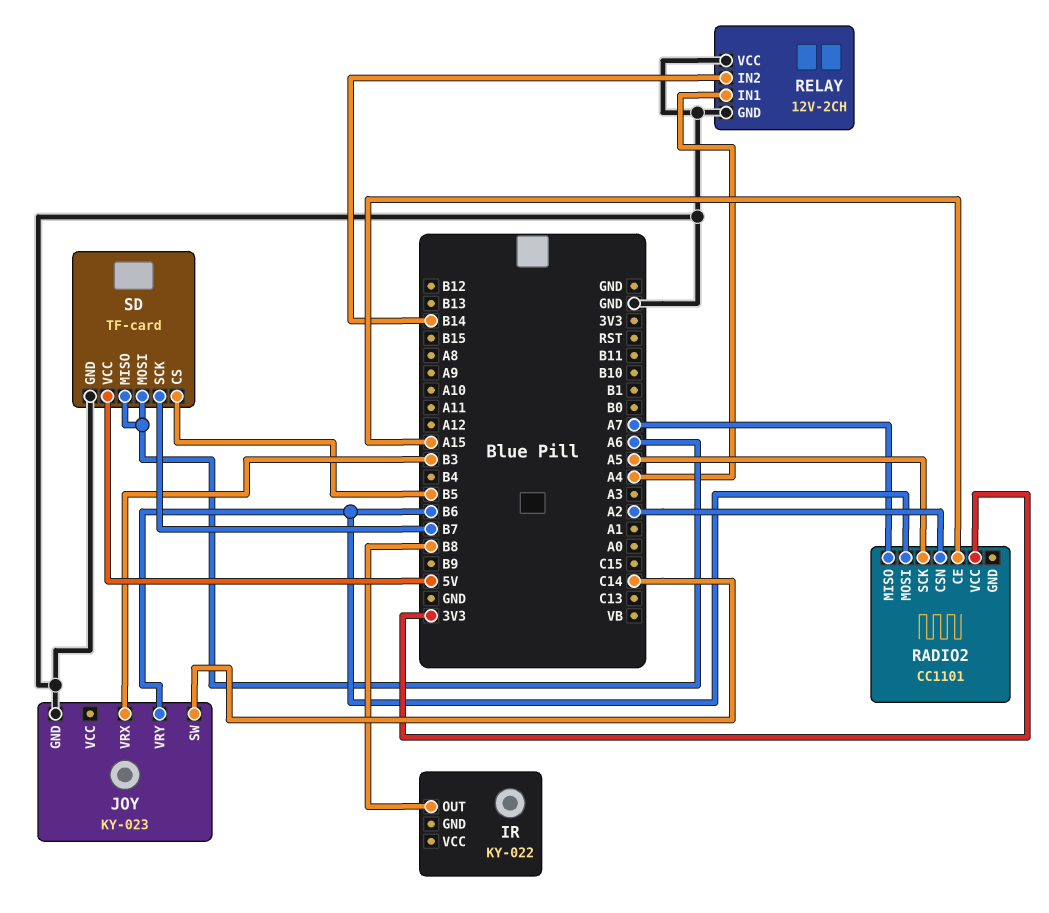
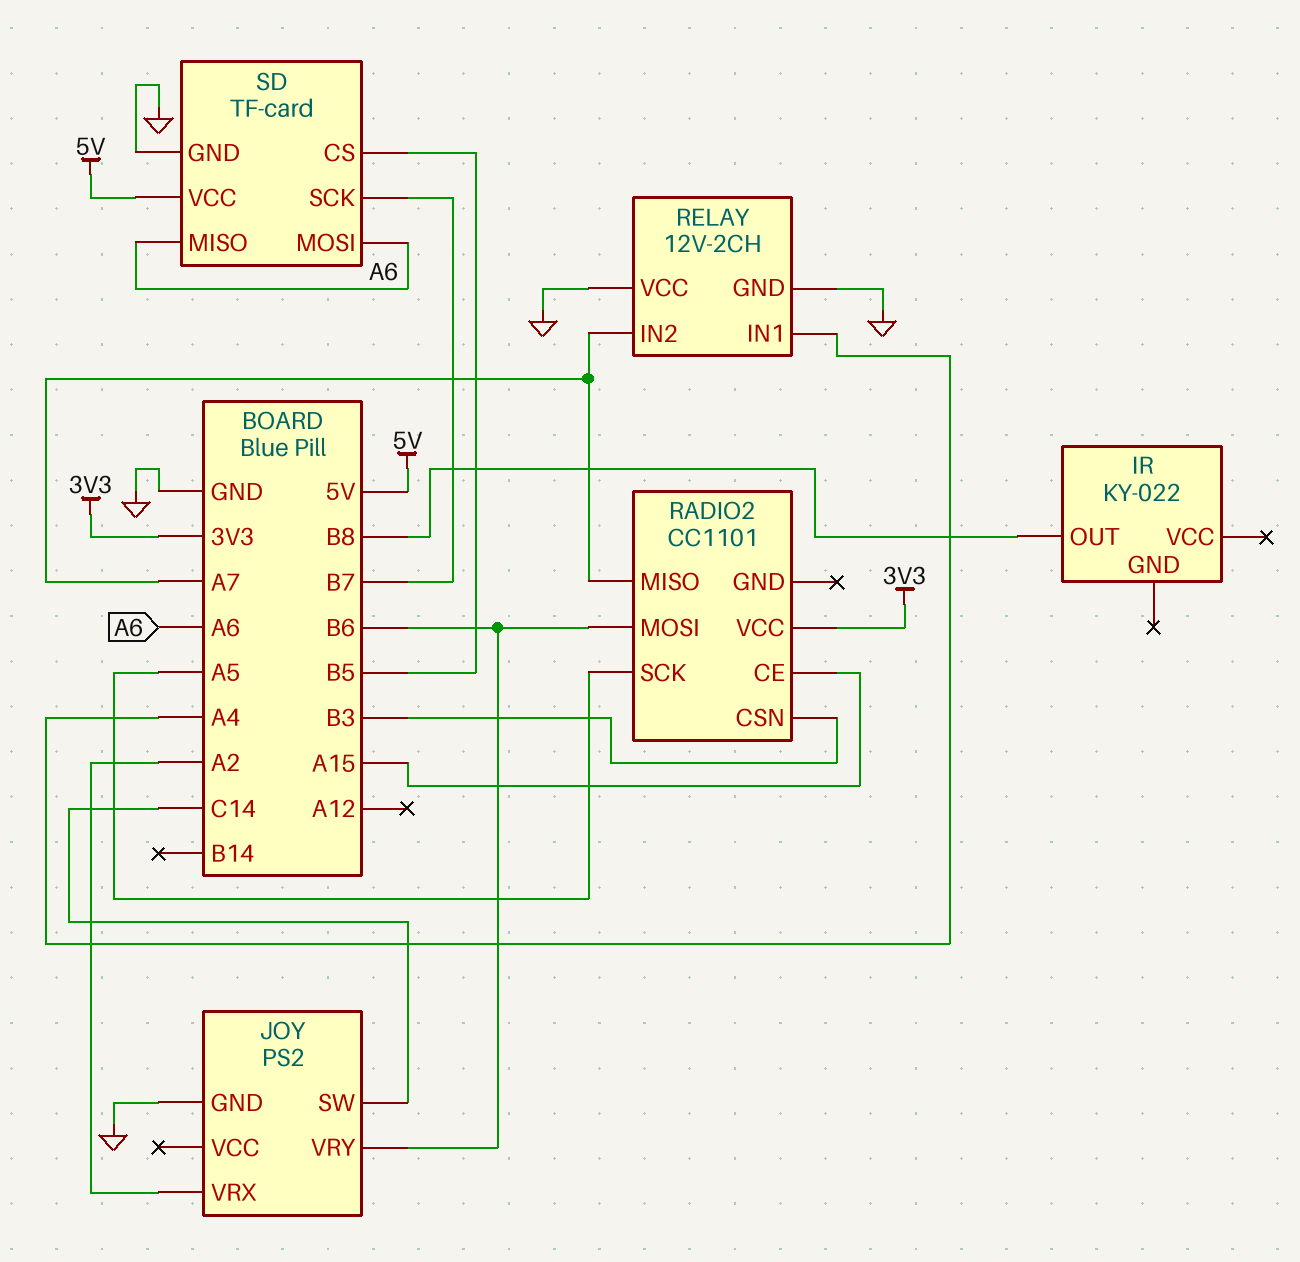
JOY: KY-023 -> PS2
JOY pin VRX: B3 -> A2
RADIO2 pin CSN: A2 -> B3
RELAY pin IN2: B14 -> A7

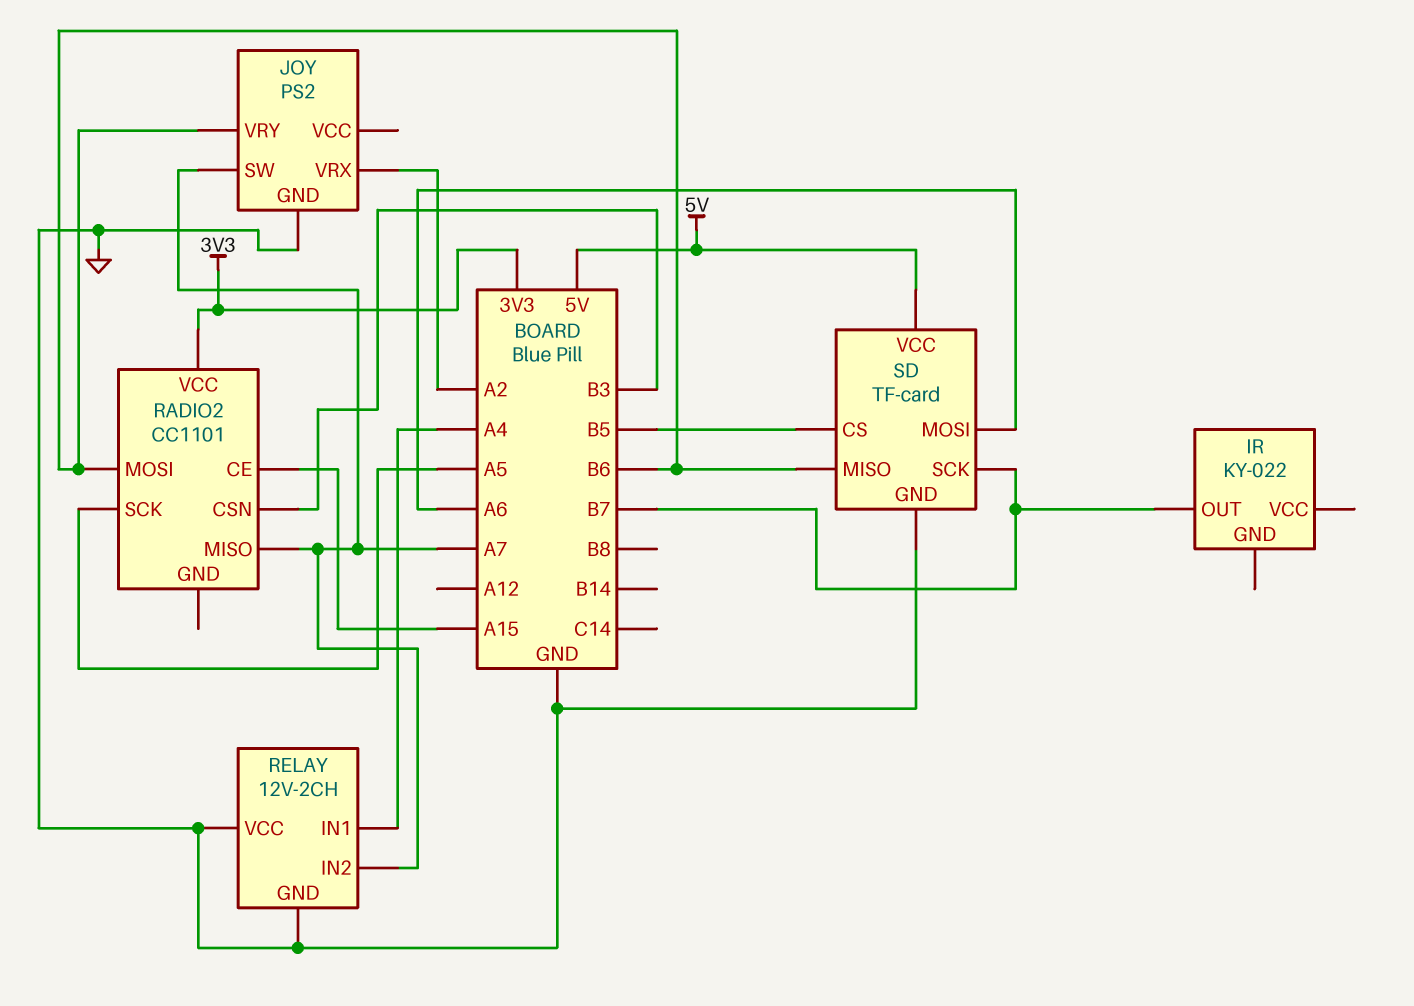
IR pin OUT: B8 -> B7
JOY pin SW: C14 -> A7
SD pin MISO: A6 -> B6

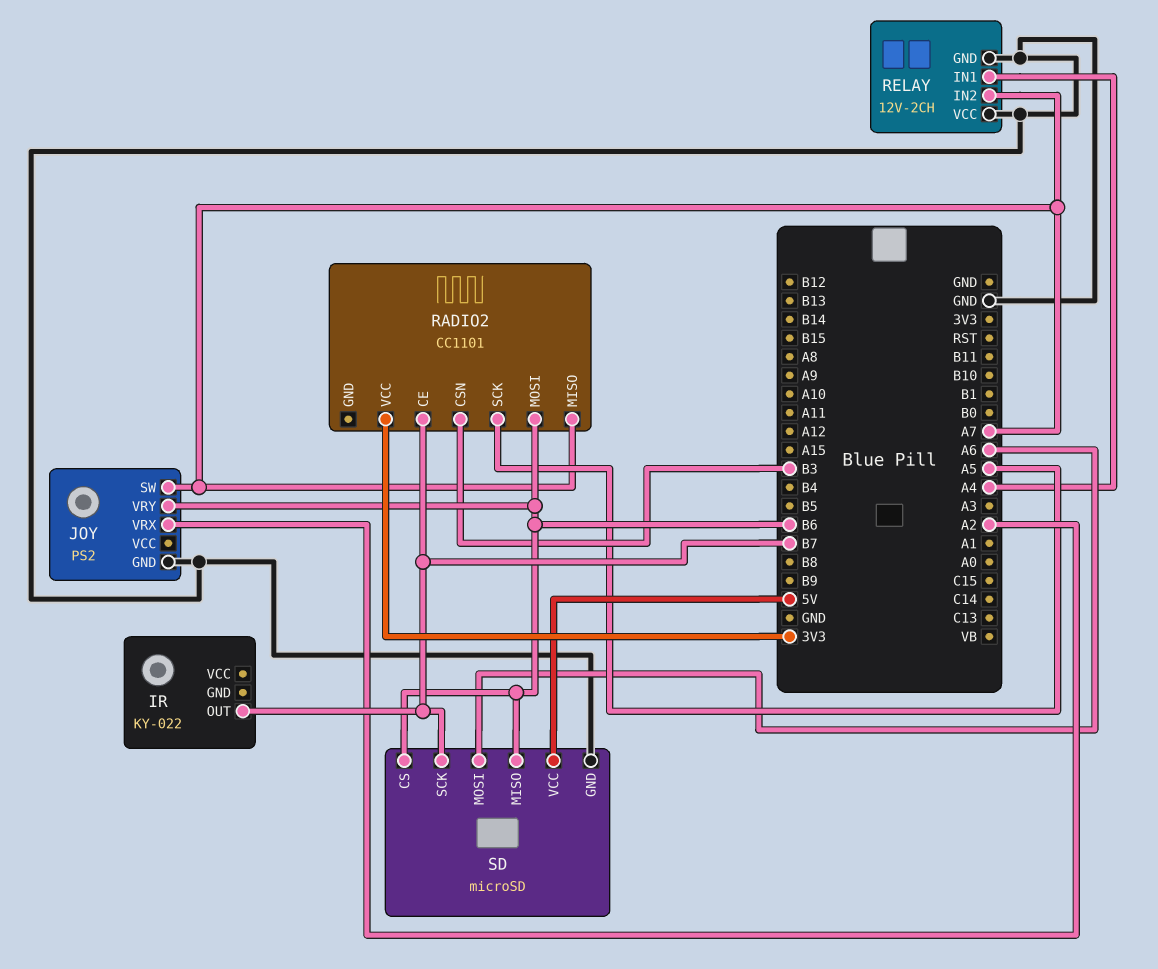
RADIO2 pin CE: A15 -> B7
SD: TF-card -> microSD
SD pin CS: B5 -> B6

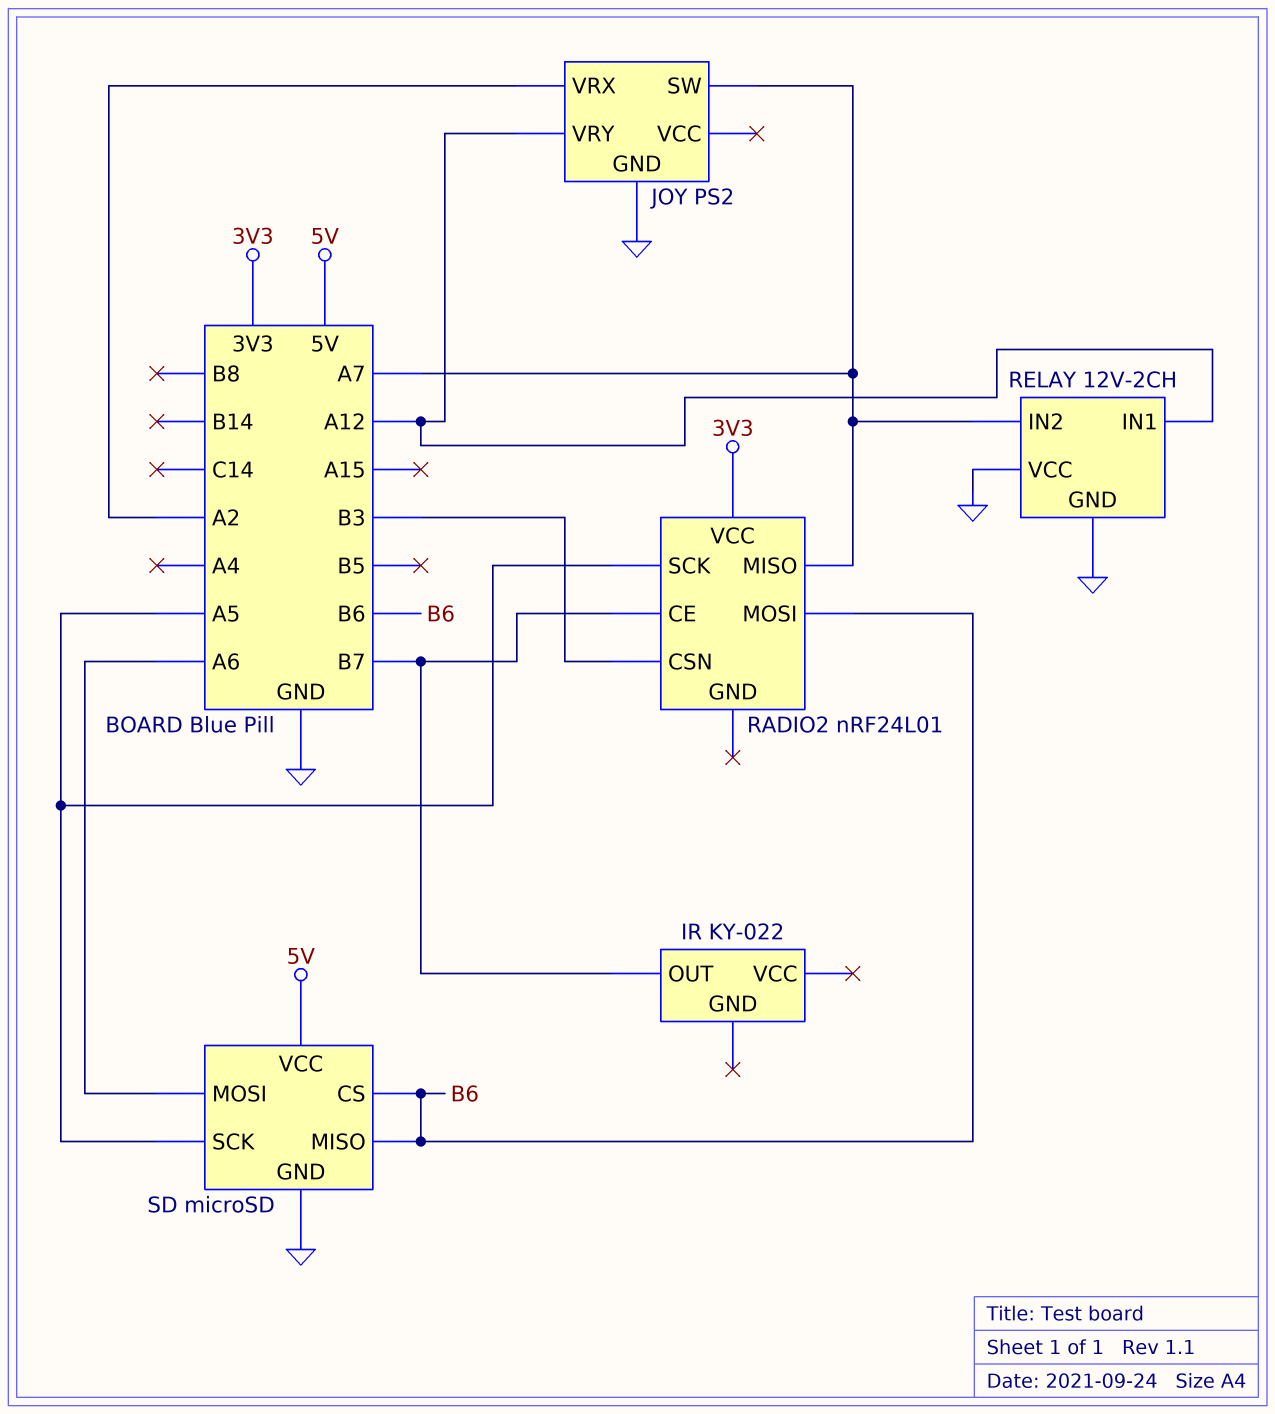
JOY pin VRY: B6 -> A12
RADIO2: CC1101 -> nRF24L01
RELAY pin IN1: A4 -> A12
SD pin SCK: B7 -> A5

